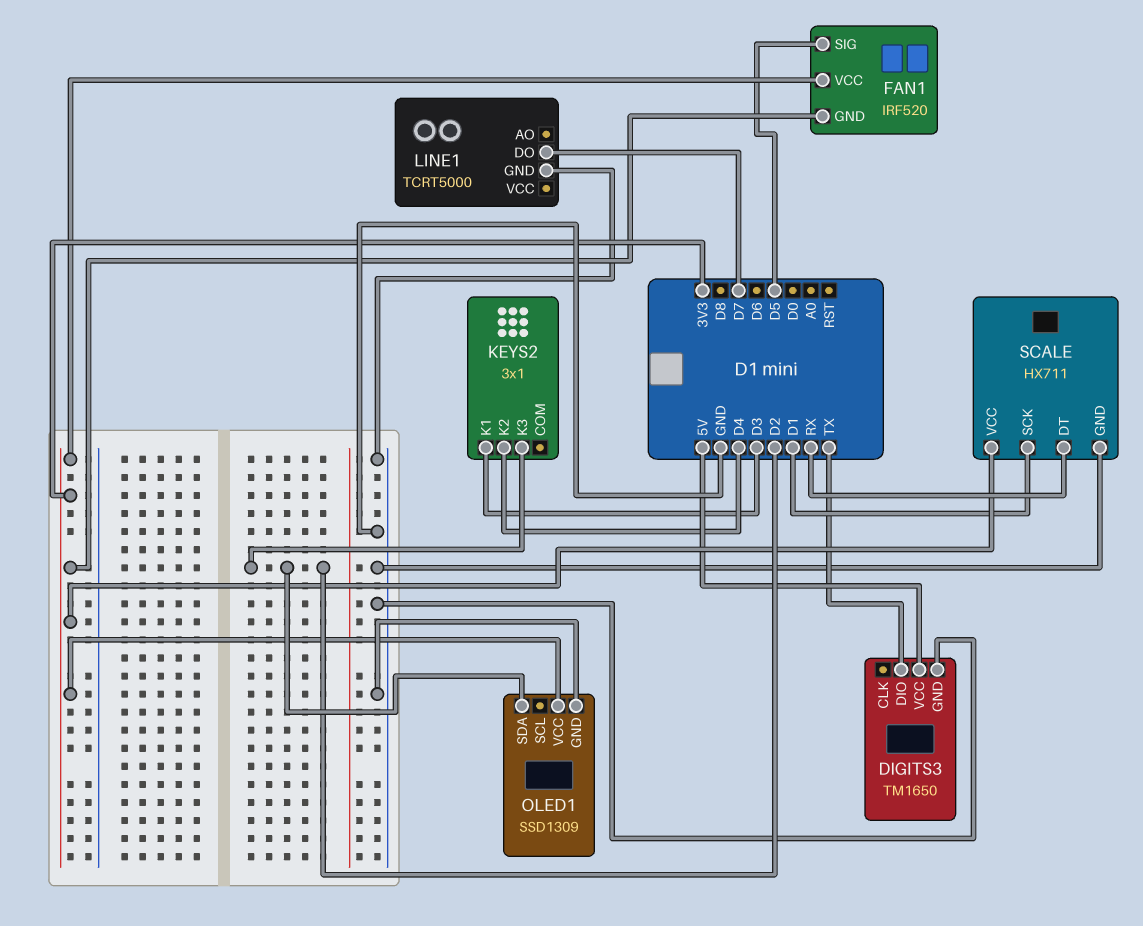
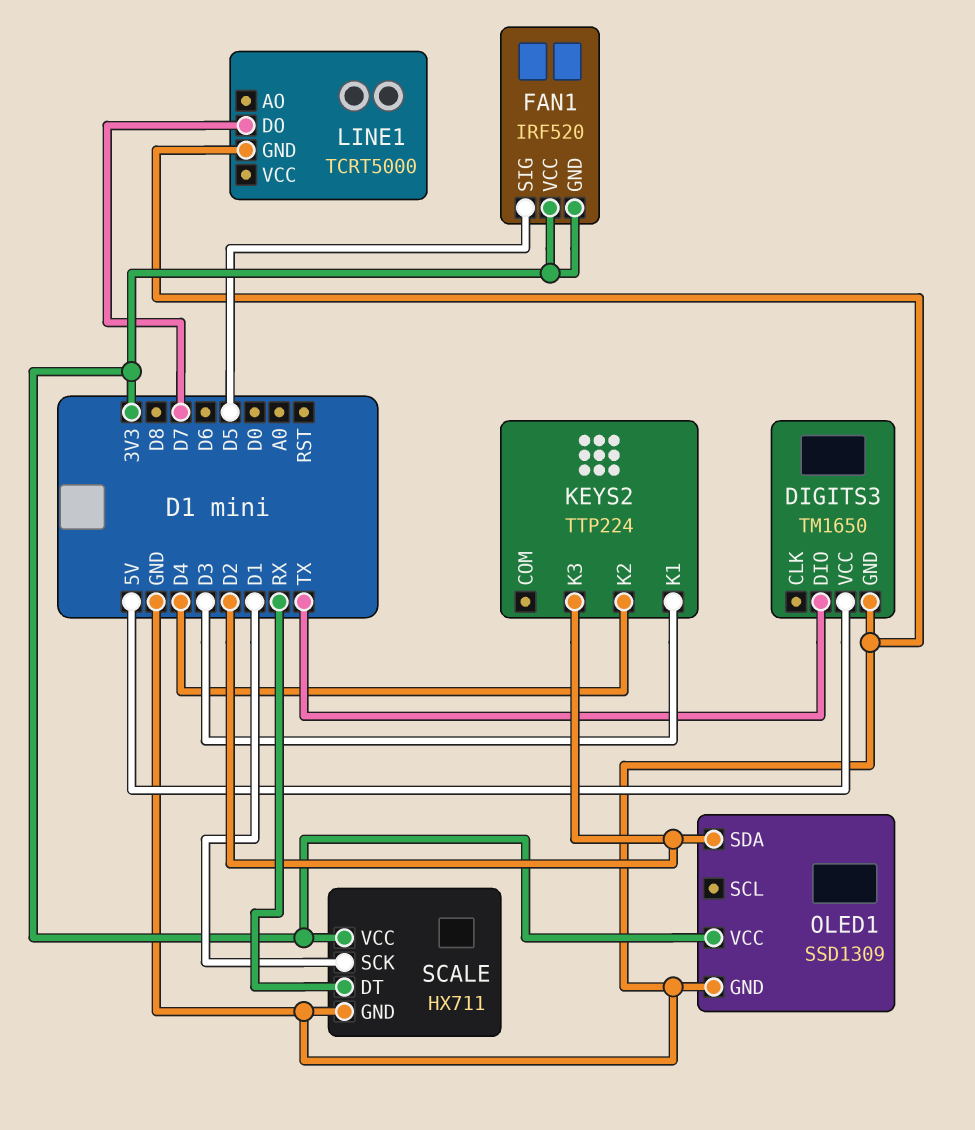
KEYS2: 3x1 -> TTP224

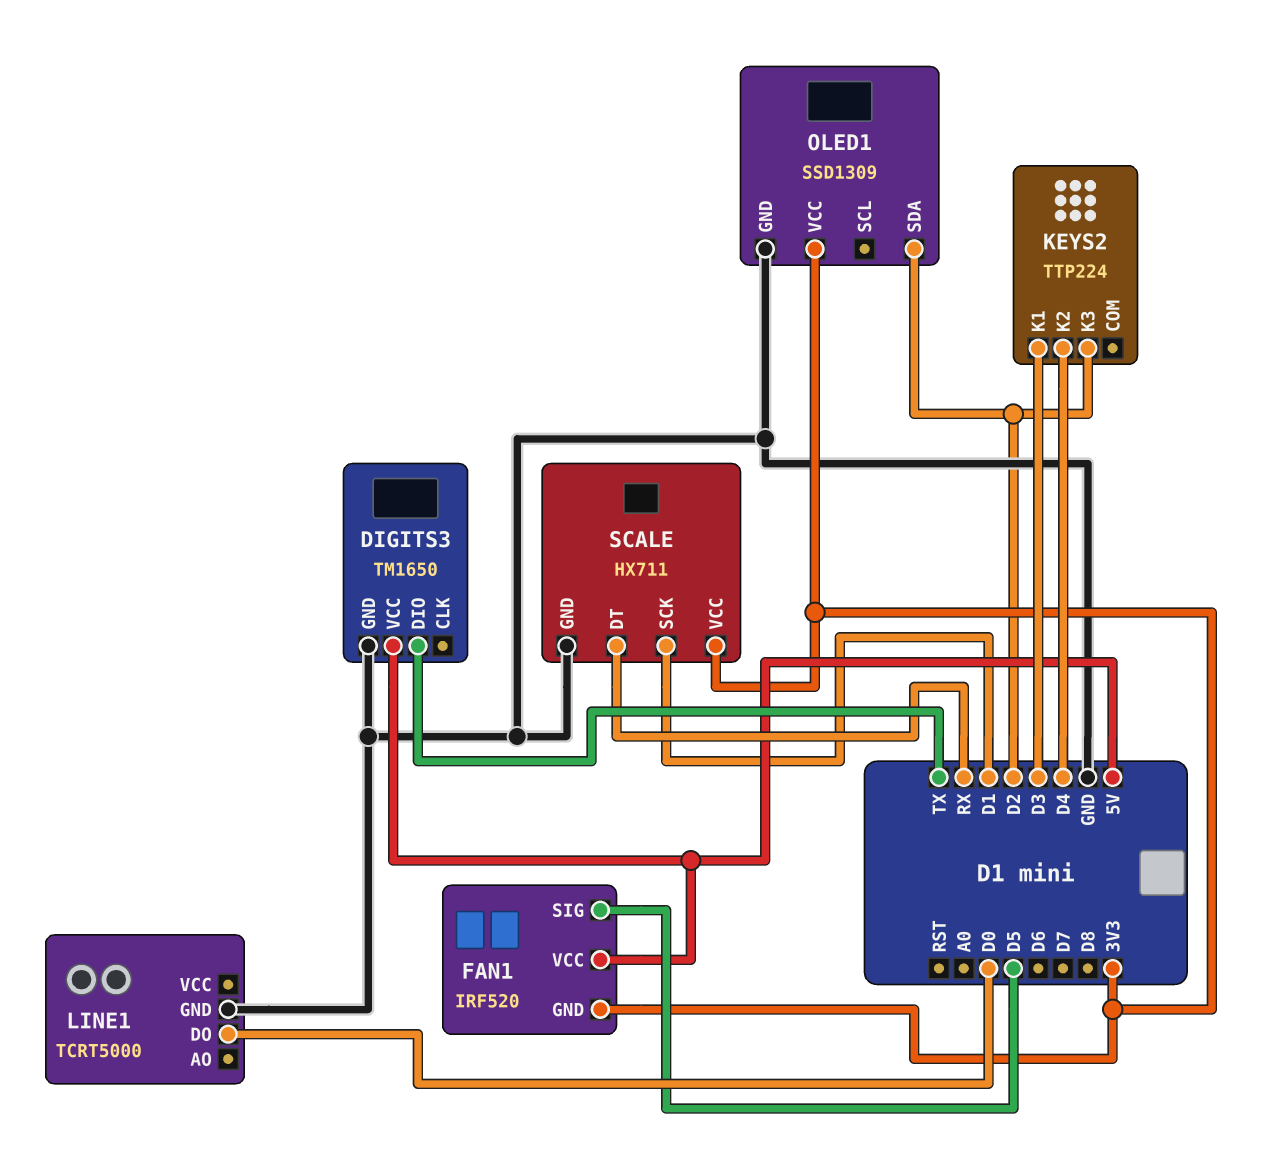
FAN1 pin VCC: 3V3 -> 5V
LINE1 pin DO: D7 -> D0

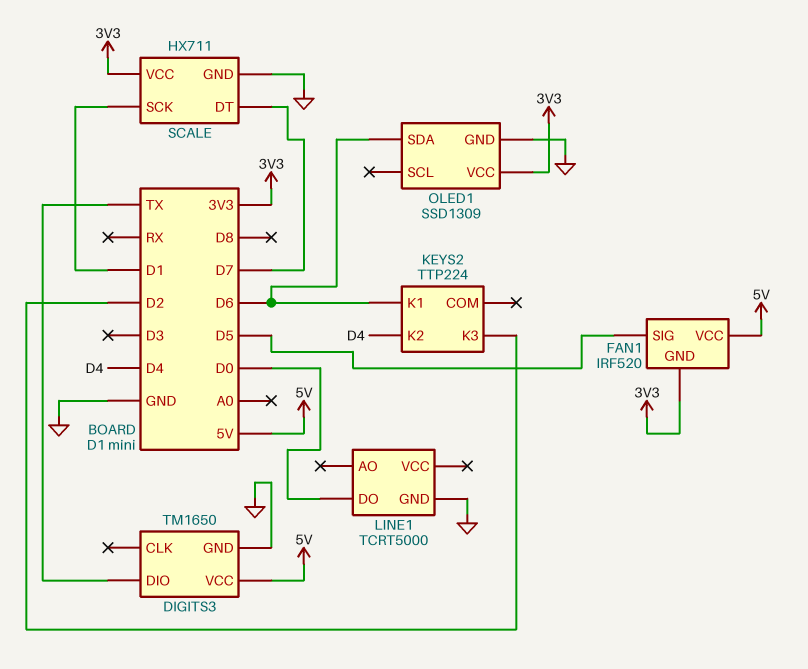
KEYS2 pin K1: D3 -> D6
OLED1 pin SDA: D2 -> D6
SCALE pin DT: RX -> D7

